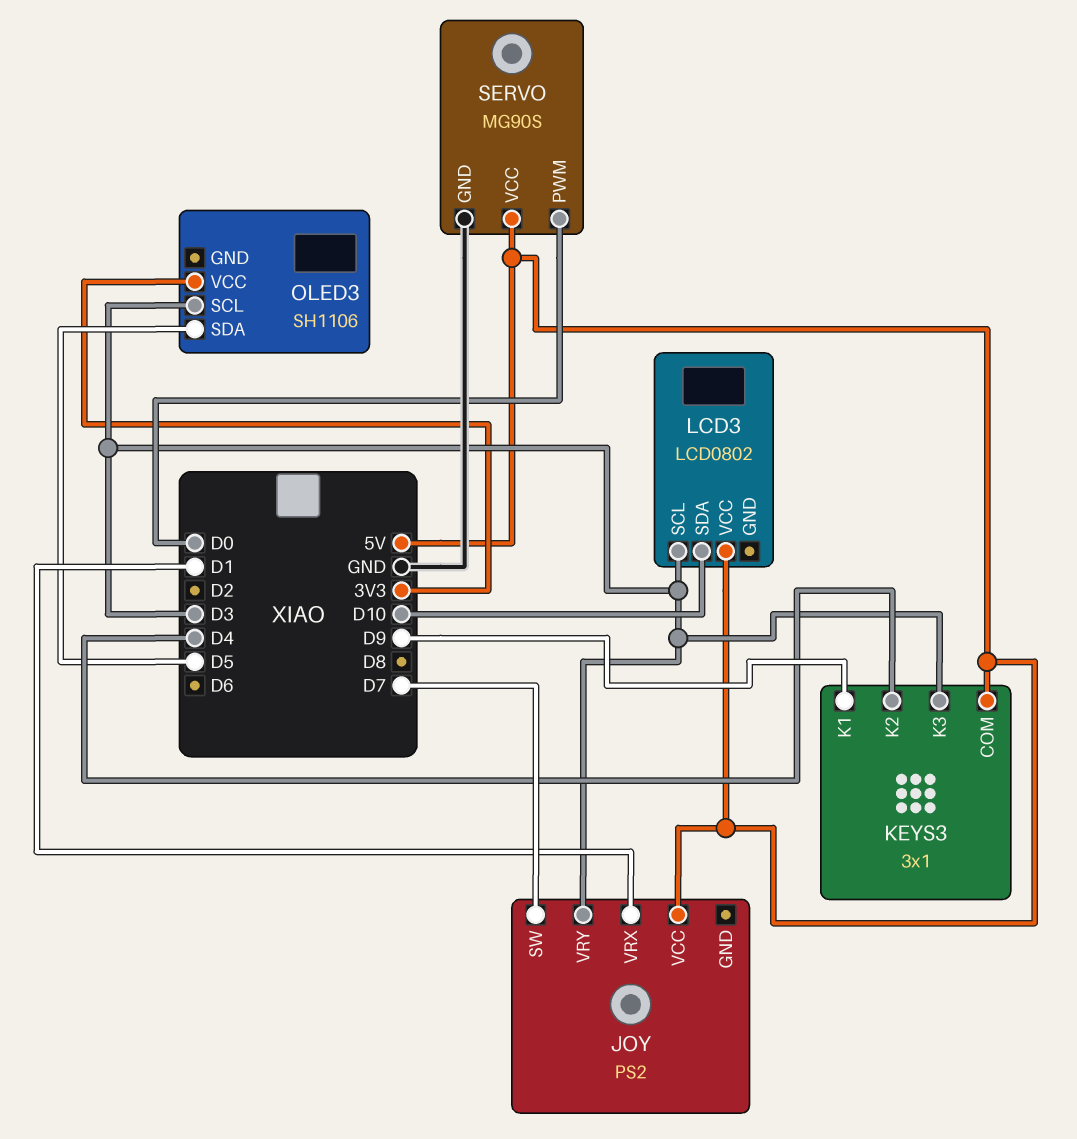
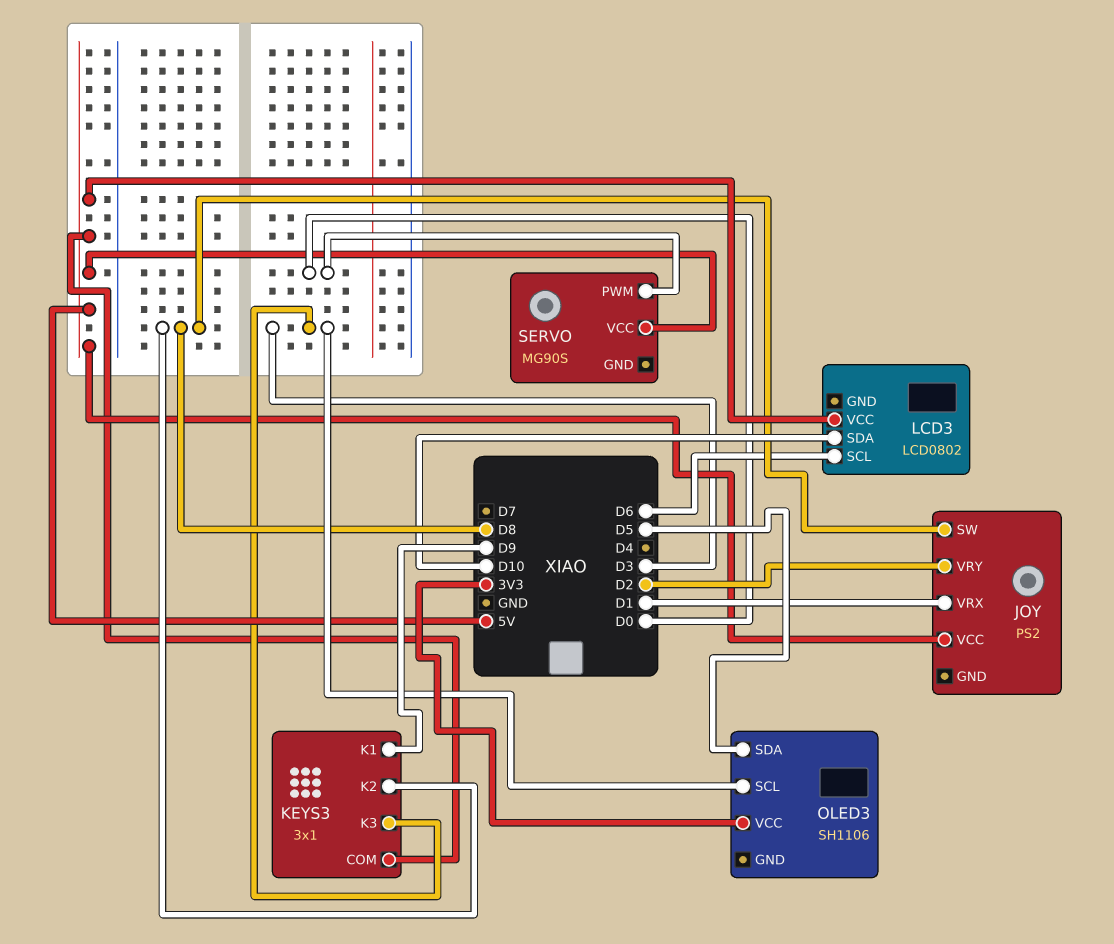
JOY pin SW: D7 -> D8
JOY pin VRY: D3 -> D2
KEYS3 pin K2: D4 -> D8
LCD3 pin SCL: D3 -> D6
SERVO pin GND: GND -> none

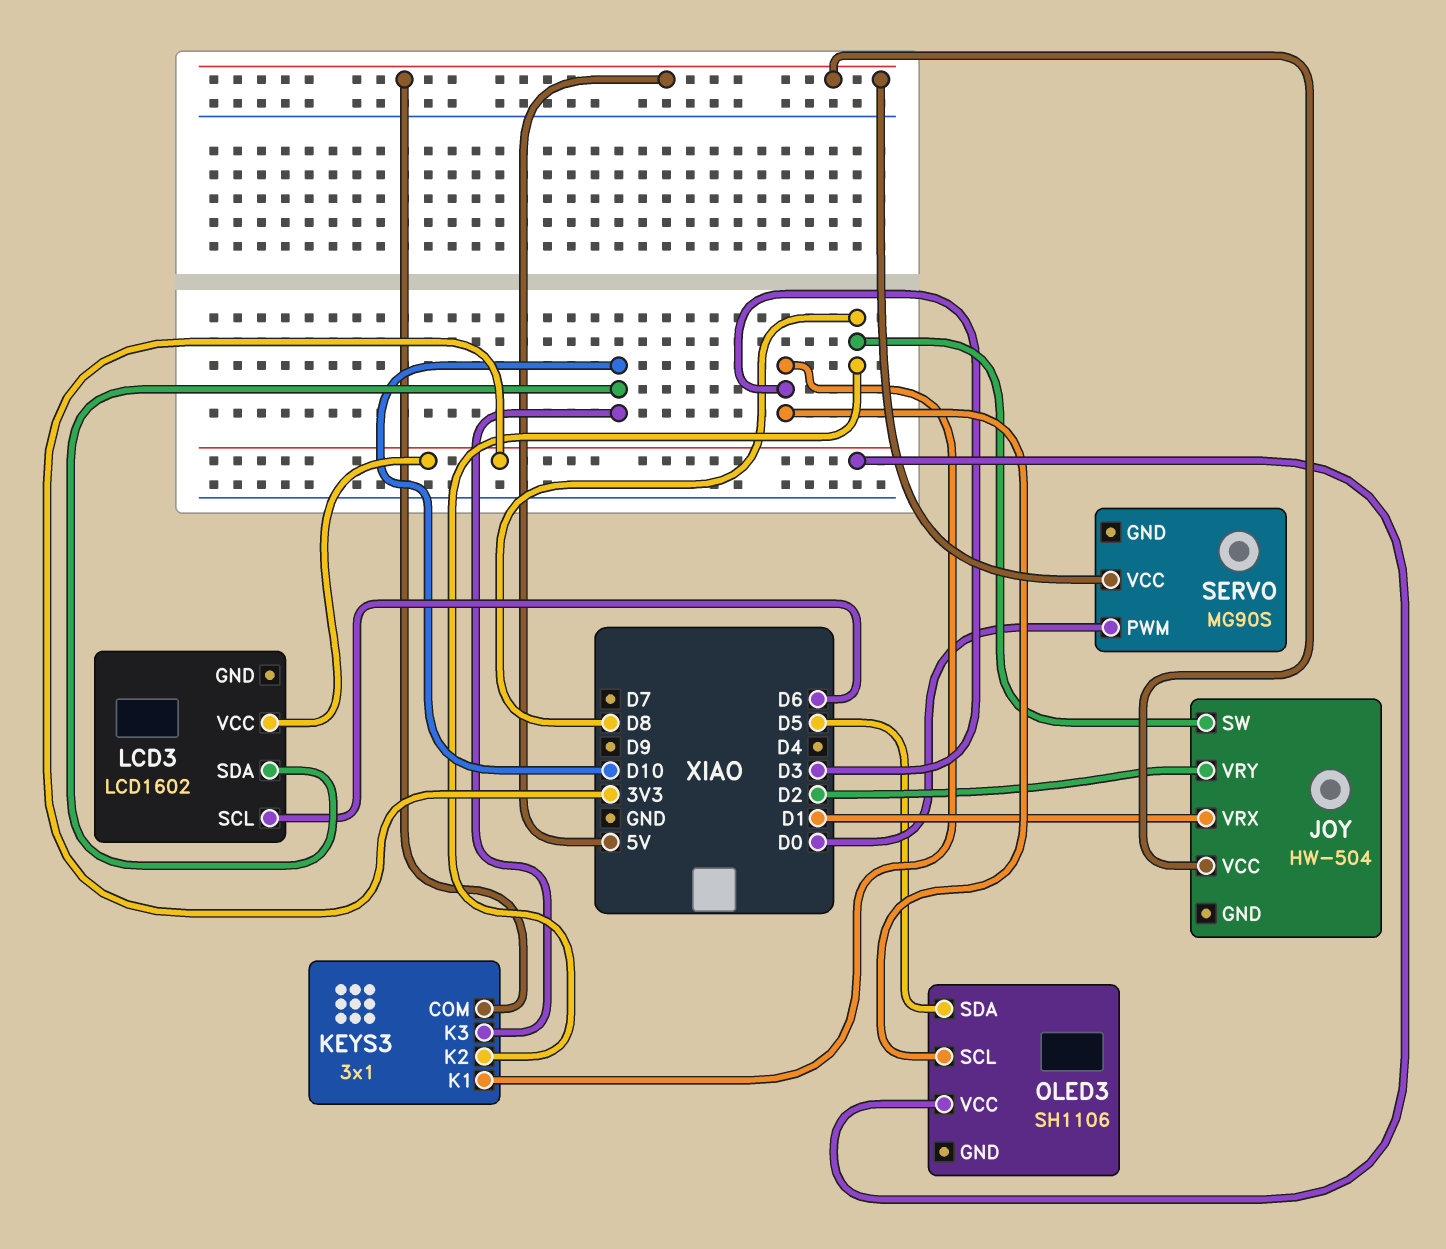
JOY: PS2 -> HW-504
KEYS3 pin K1: D9 -> D3
KEYS3 pin K3: D3 -> D10
LCD3: LCD0802 -> LCD1602
LCD3 pin VCC: 5V -> 3V3

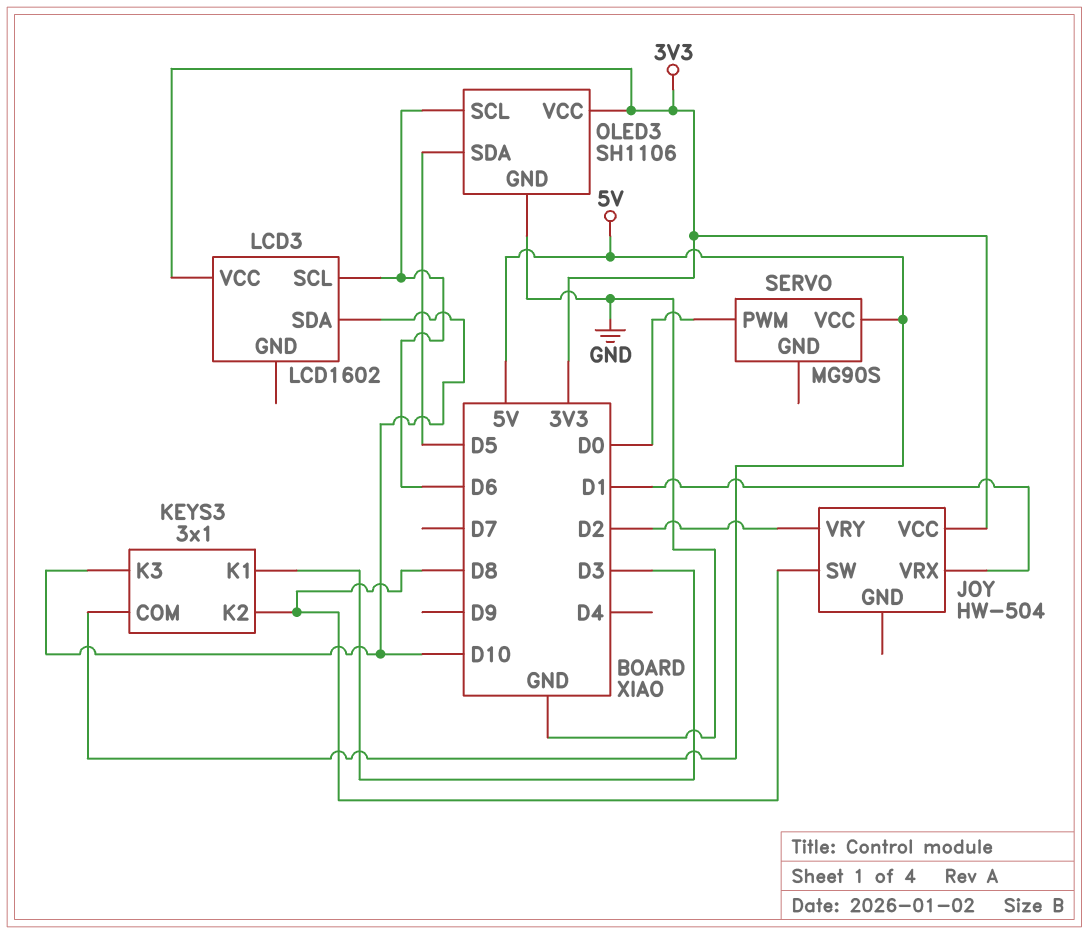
JOY pin VCC: 5V -> 3V3
OLED3 pin GND: none -> GND
OLED3 pin SCL: D3 -> D6

